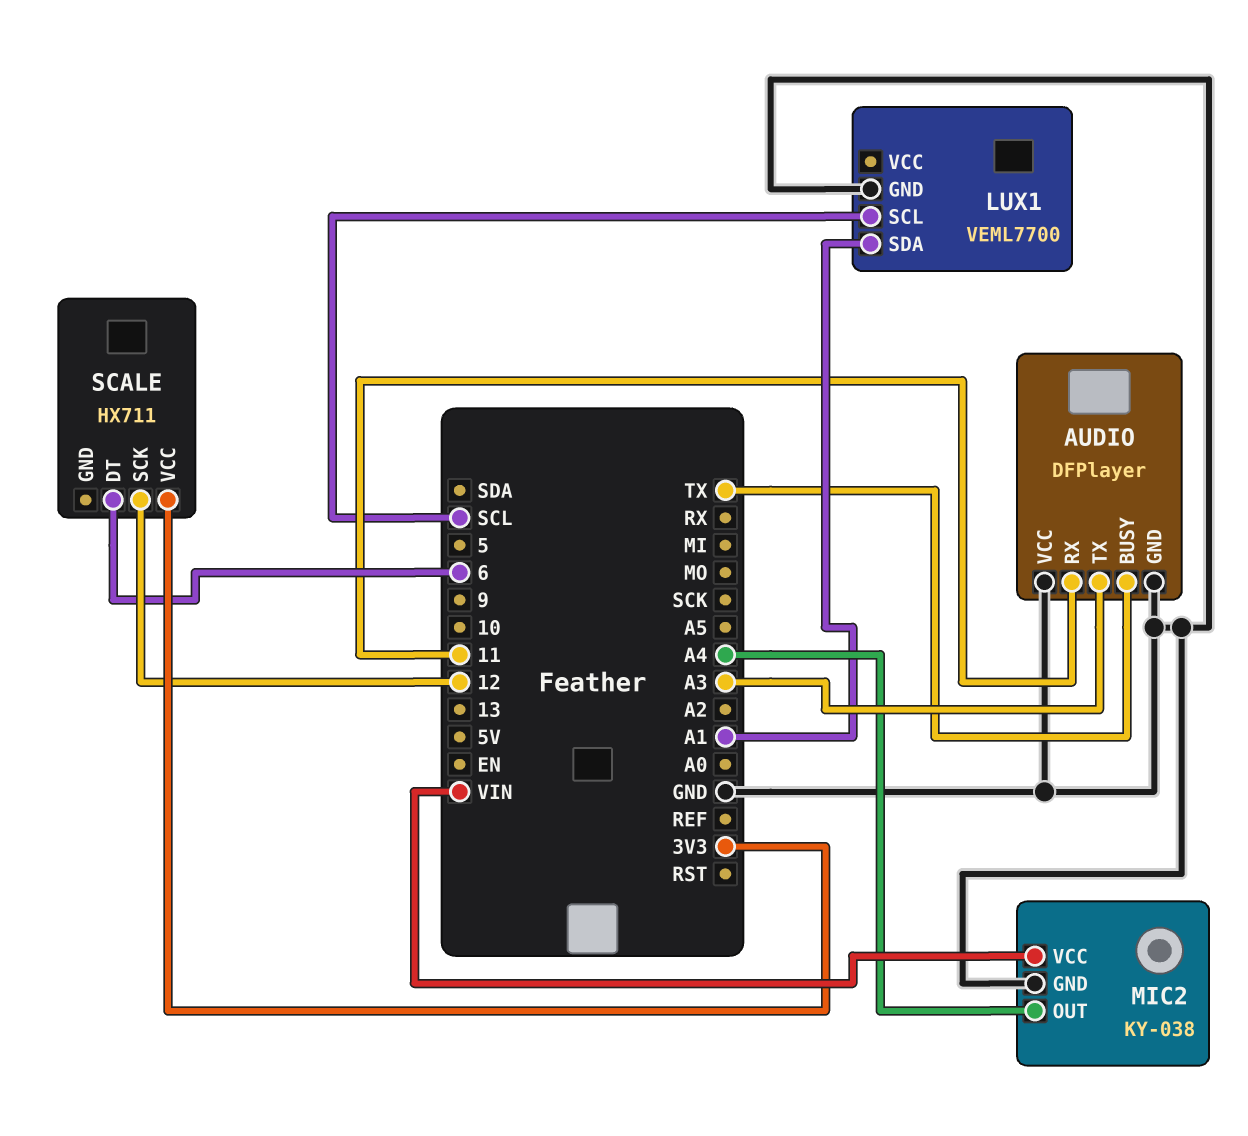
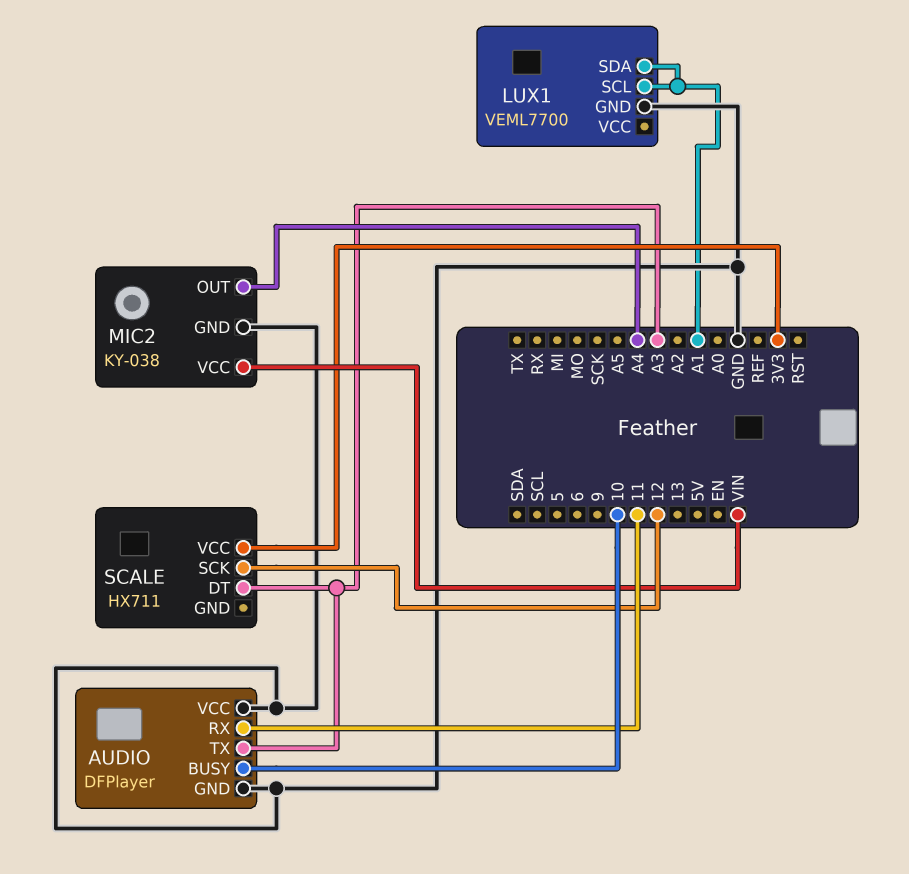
AUDIO pin BUSY: TX -> 10
LUX1 pin SCL: SCL -> A1
SCALE pin DT: 6 -> A3

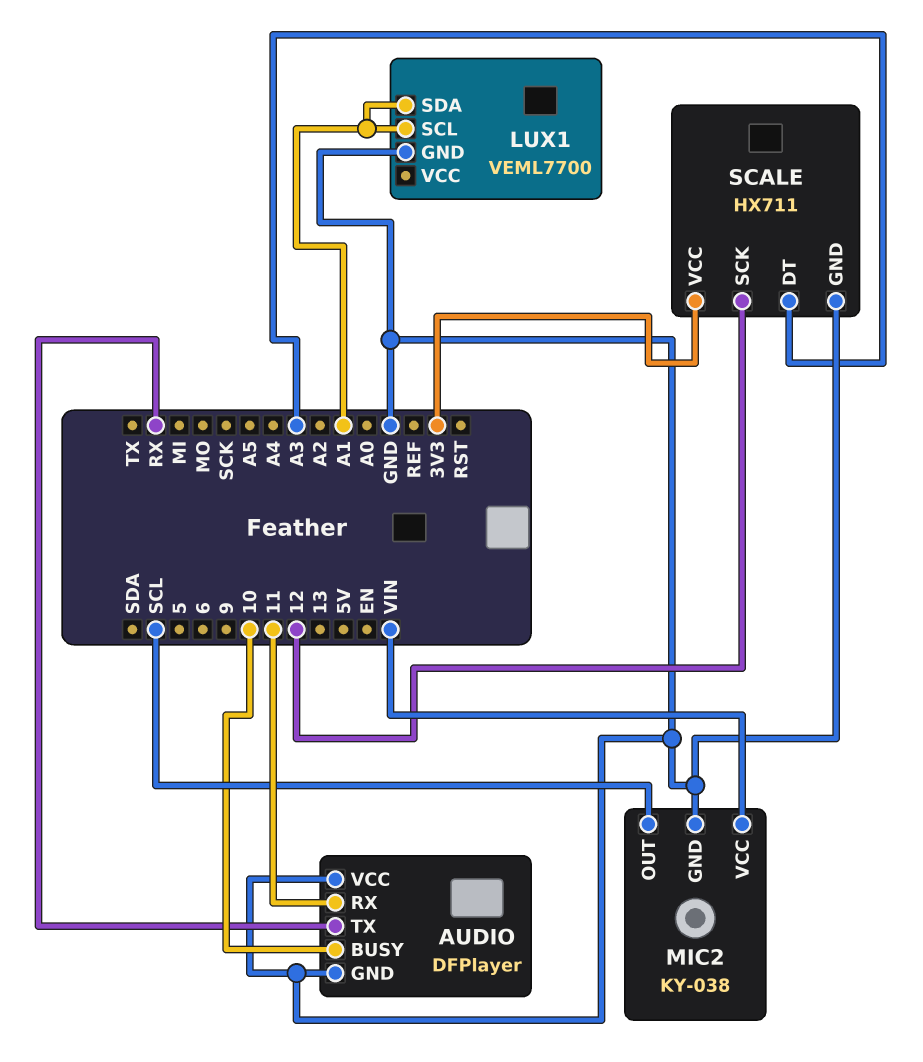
AUDIO pin TX: A3 -> RX
MIC2 pin OUT: A4 -> SCL
SCALE pin GND: none -> GND

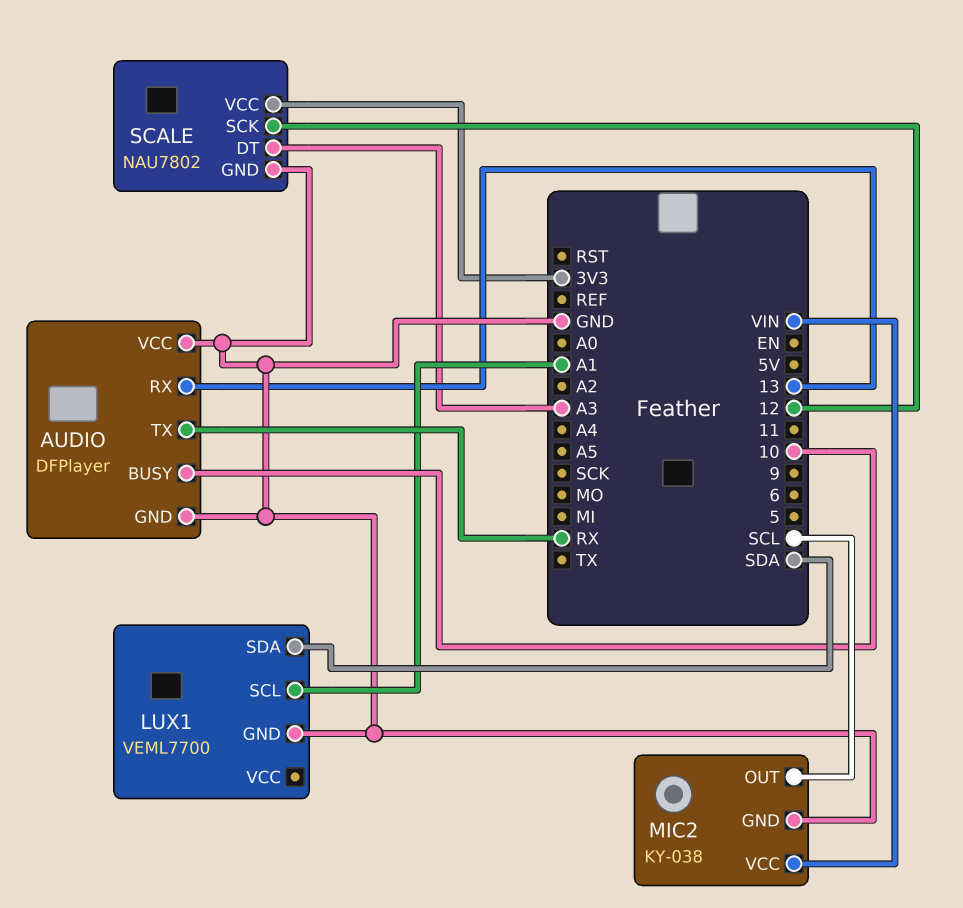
AUDIO pin RX: 11 -> 13
LUX1 pin SDA: A1 -> SDA
SCALE: HX711 -> NAU7802

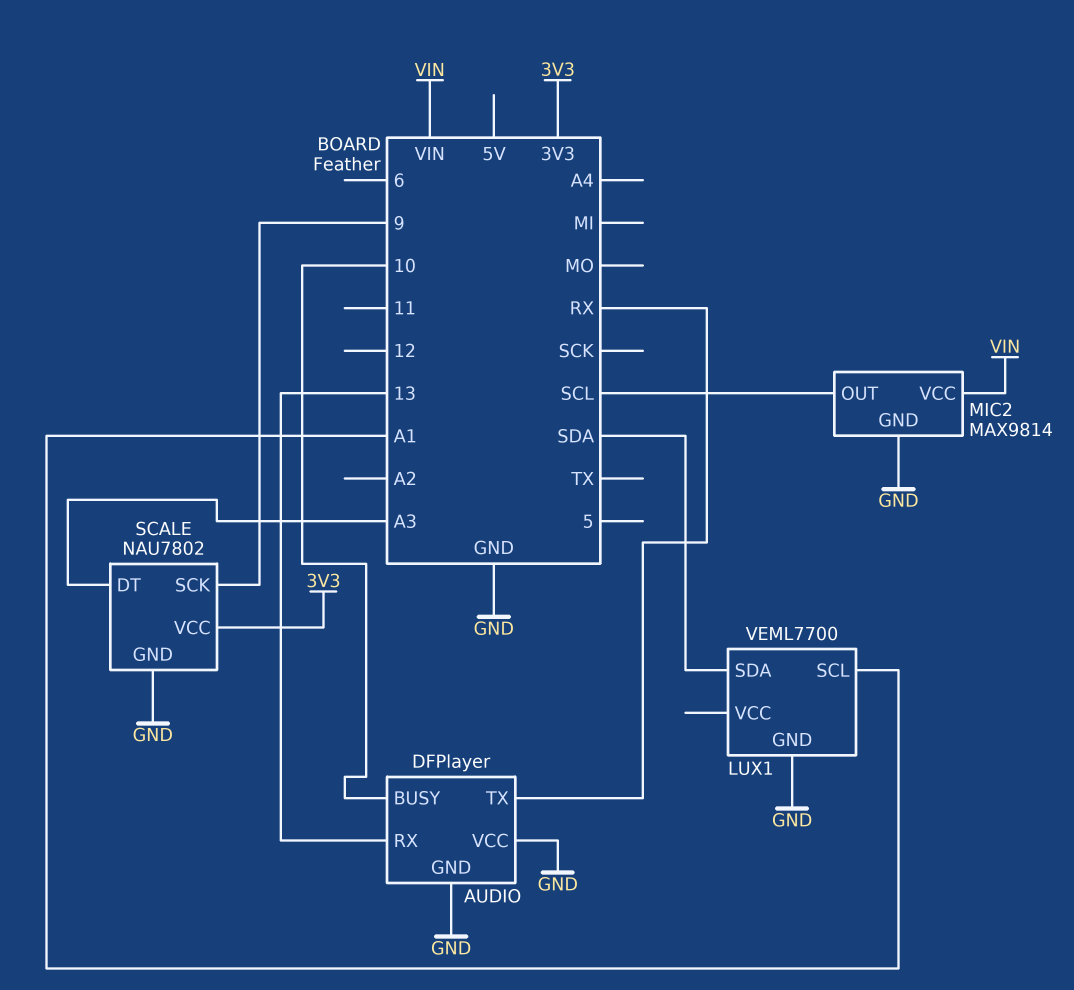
MIC2: KY-038 -> MAX9814
SCALE pin SCK: 12 -> 9

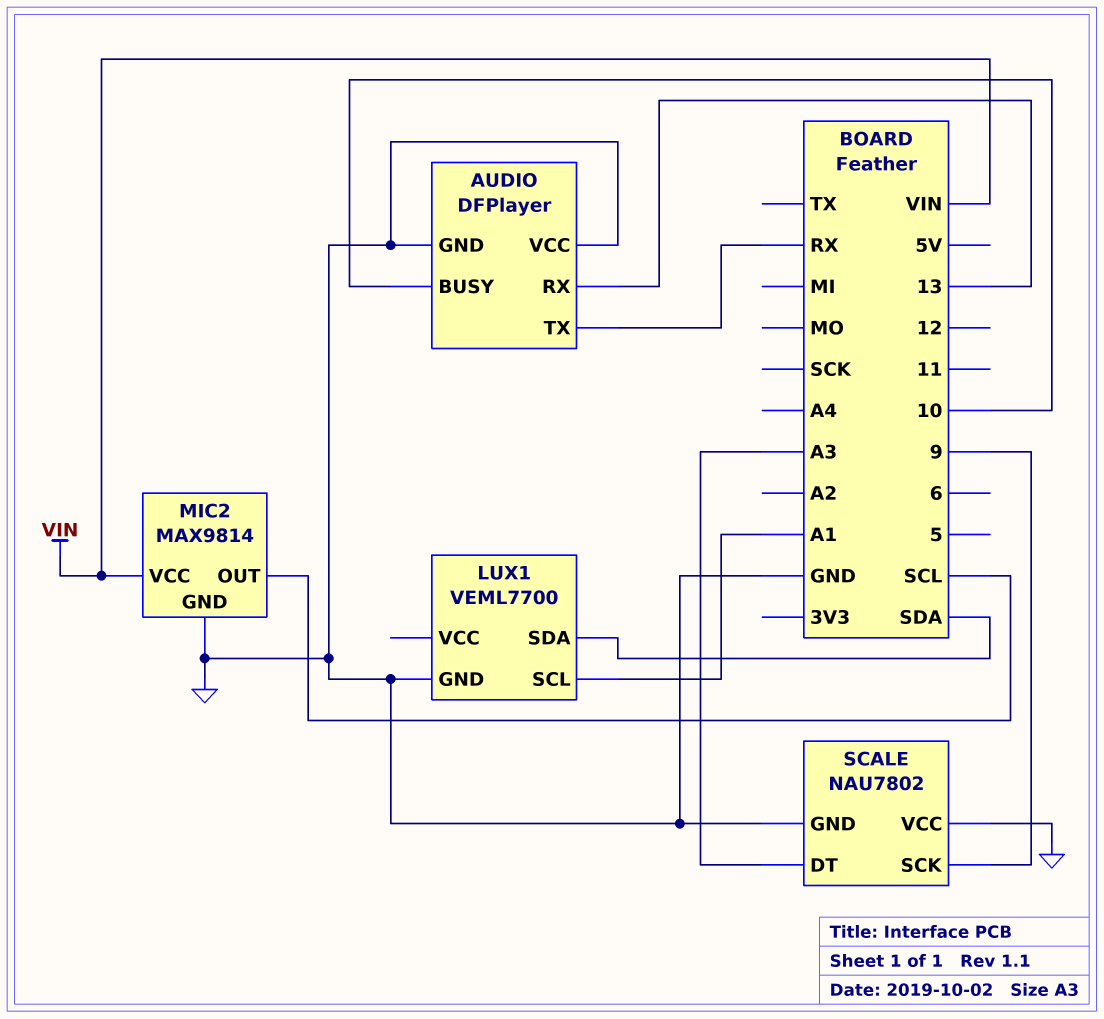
SCALE pin VCC: 3V3 -> GND

